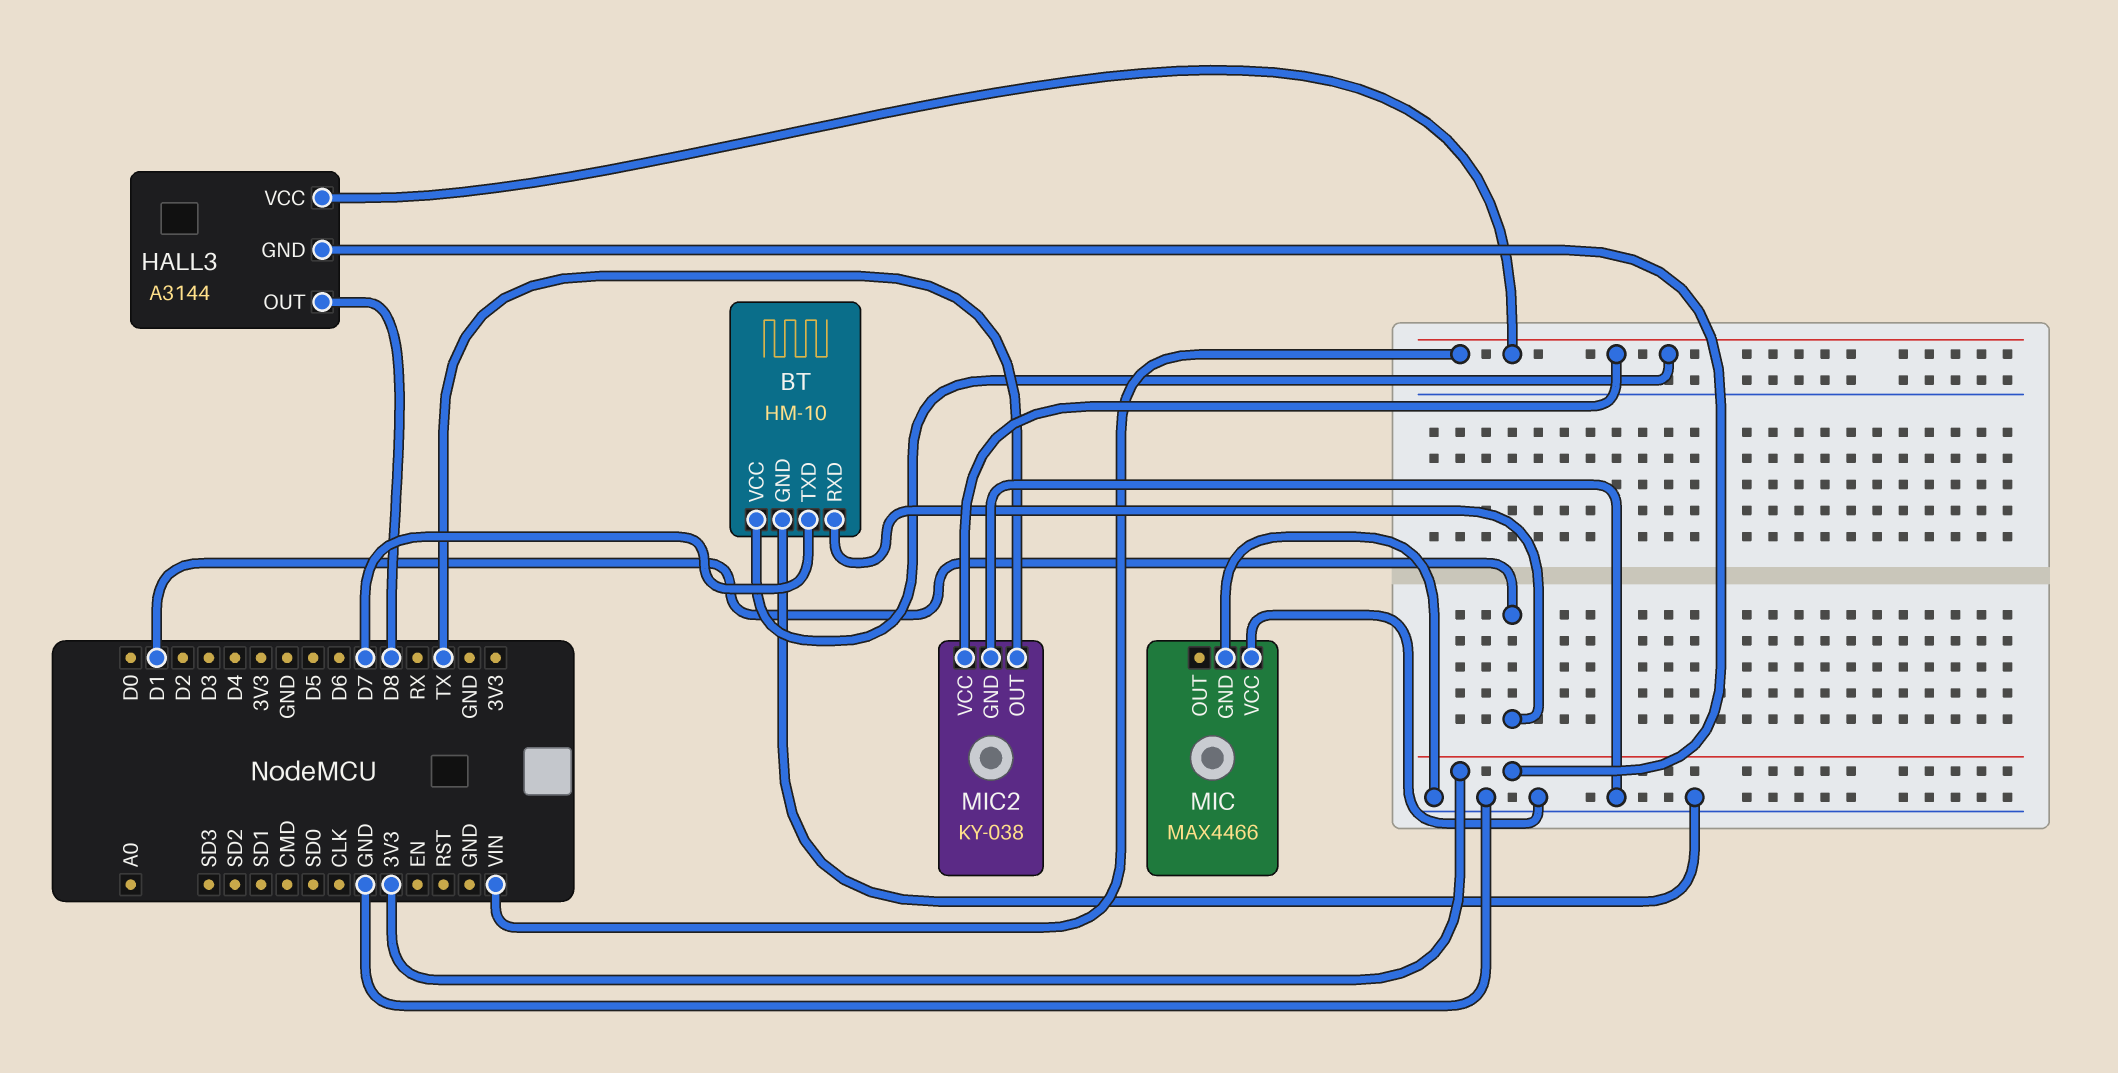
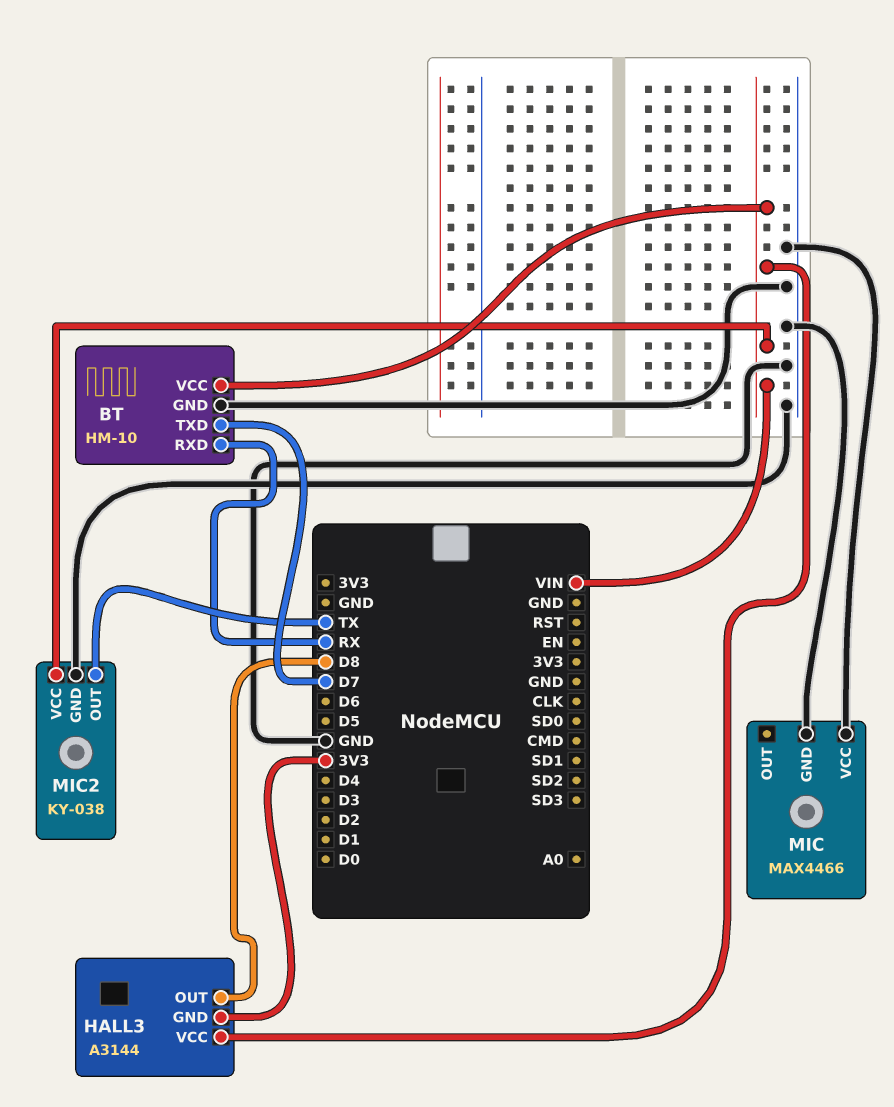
BT pin RXD: D1 -> RX

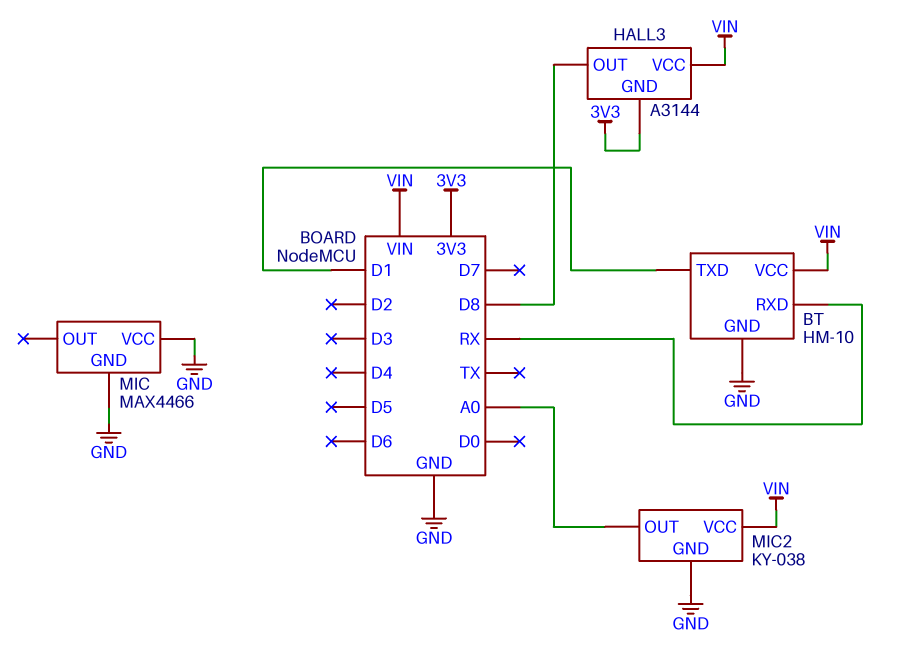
BT pin TXD: D7 -> D1
MIC2 pin OUT: TX -> A0

